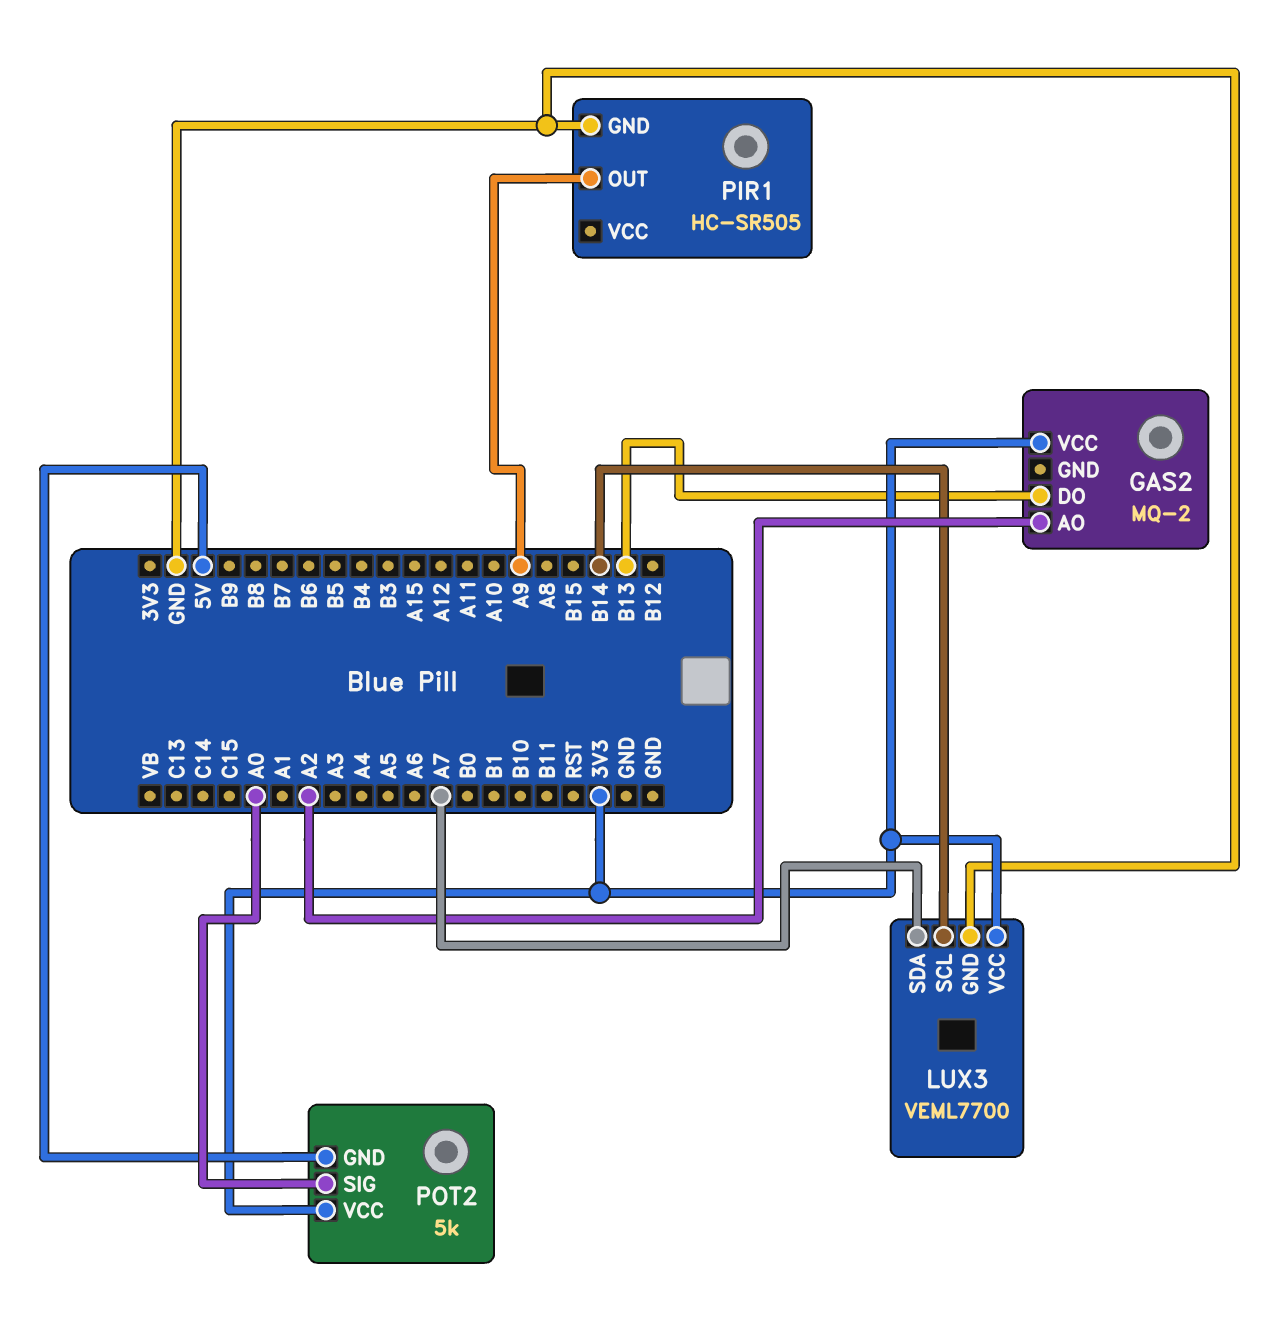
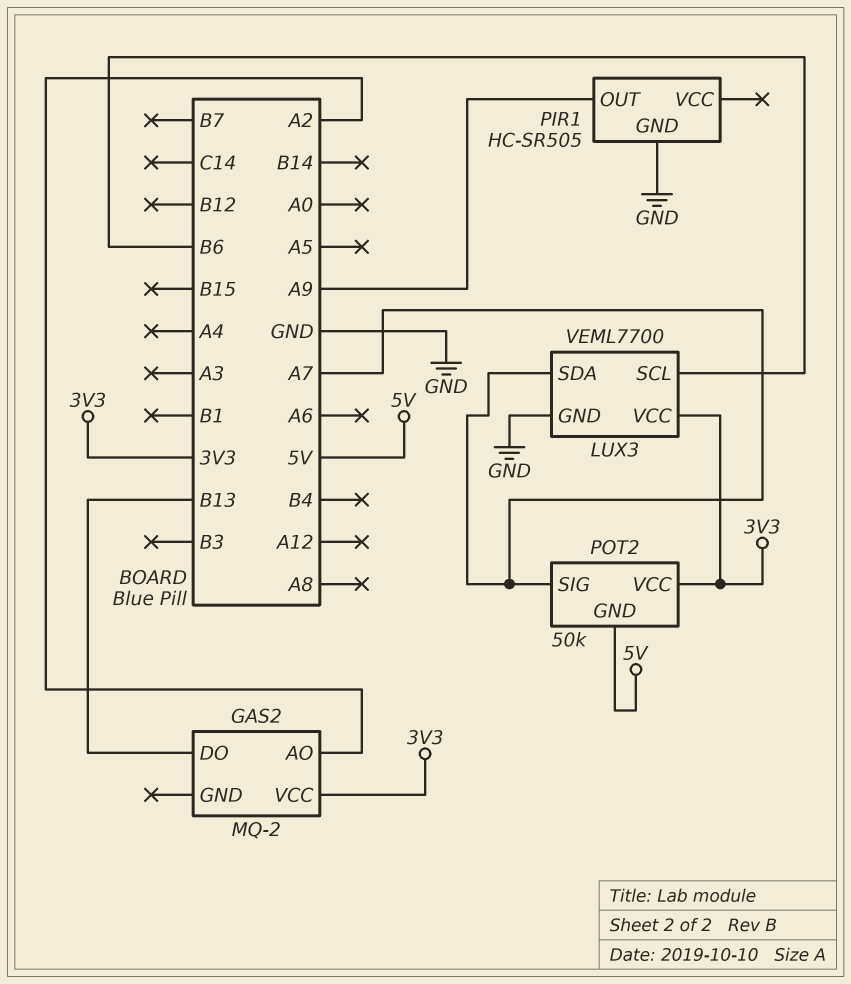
LUX3 pin SCL: B14 -> B6
POT2: 5k -> 50k
POT2 pin SIG: A0 -> A7

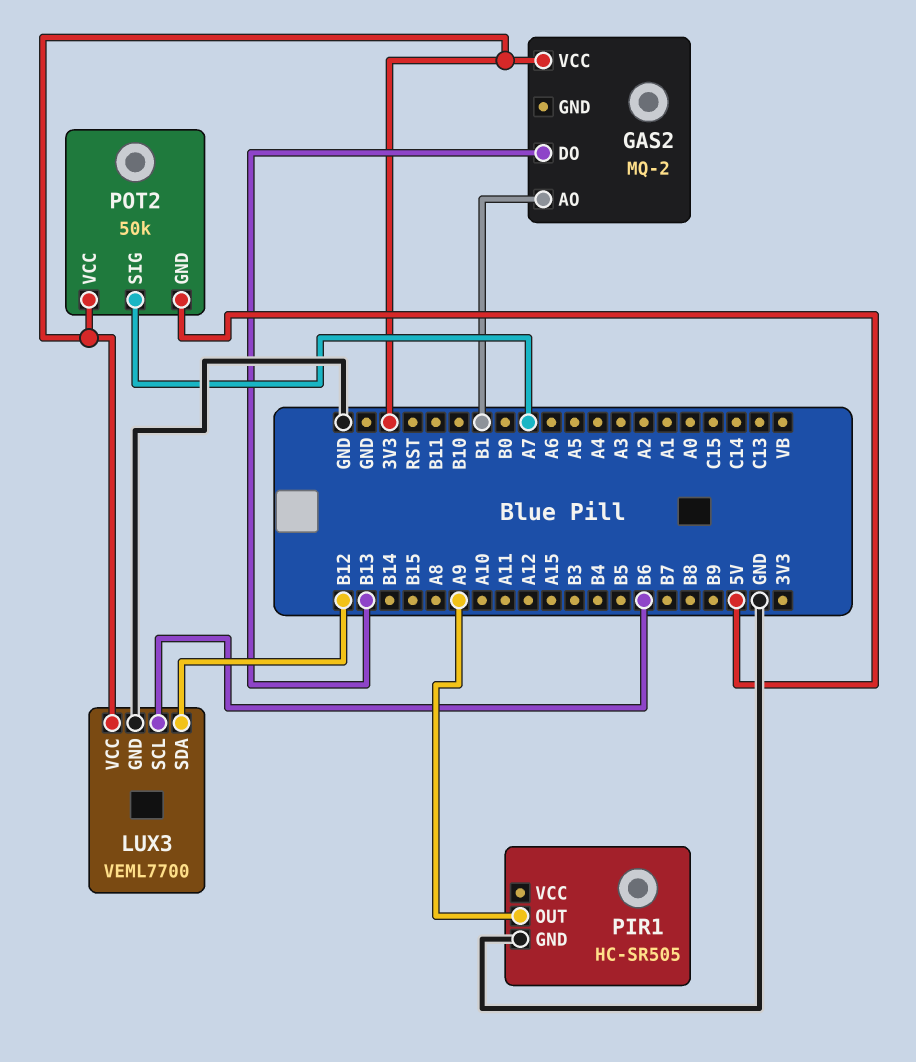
GAS2 pin AO: A2 -> B1
LUX3 pin SDA: A7 -> B12

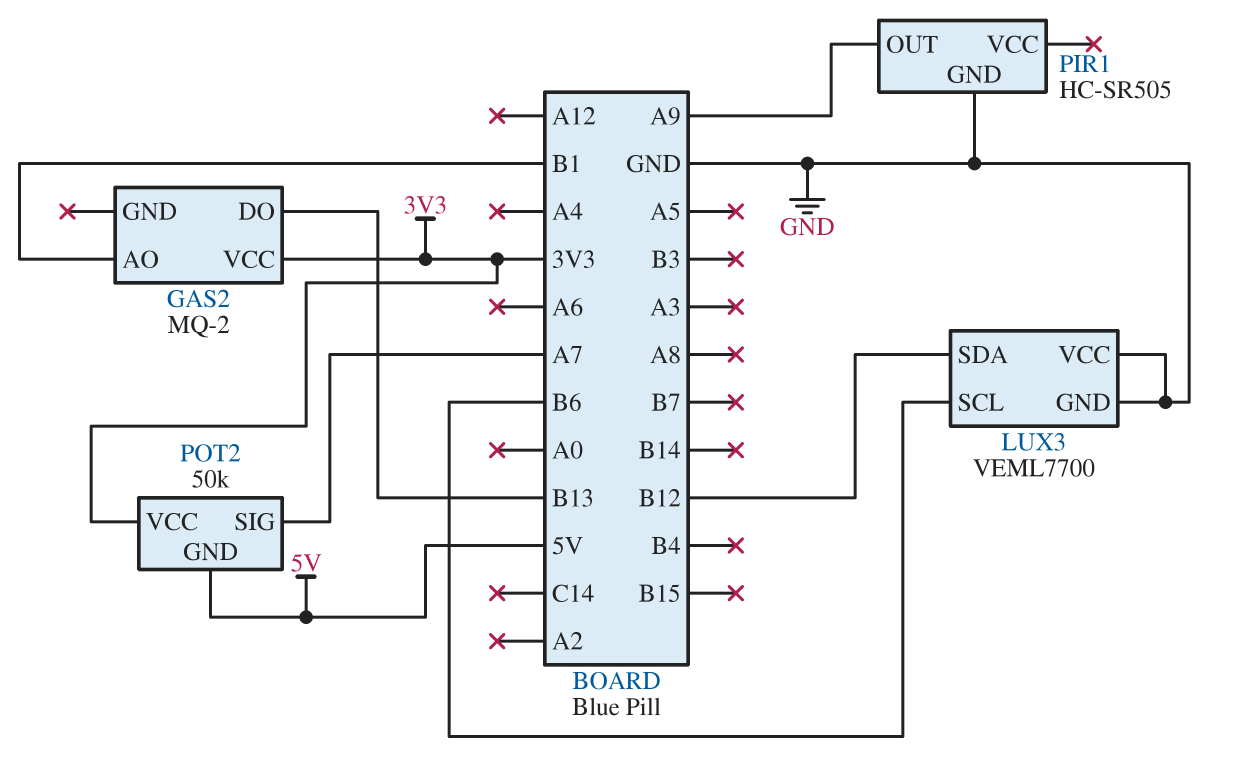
LUX3 pin VCC: 3V3 -> GND

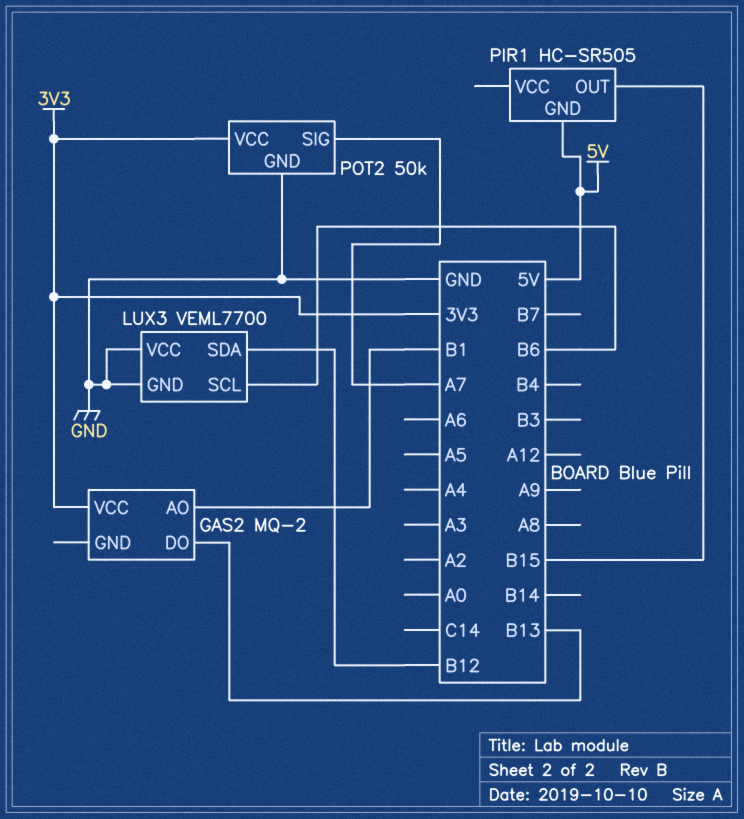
PIR1 pin GND: GND -> 5V
PIR1 pin OUT: A9 -> B15
POT2 pin GND: 5V -> GND

